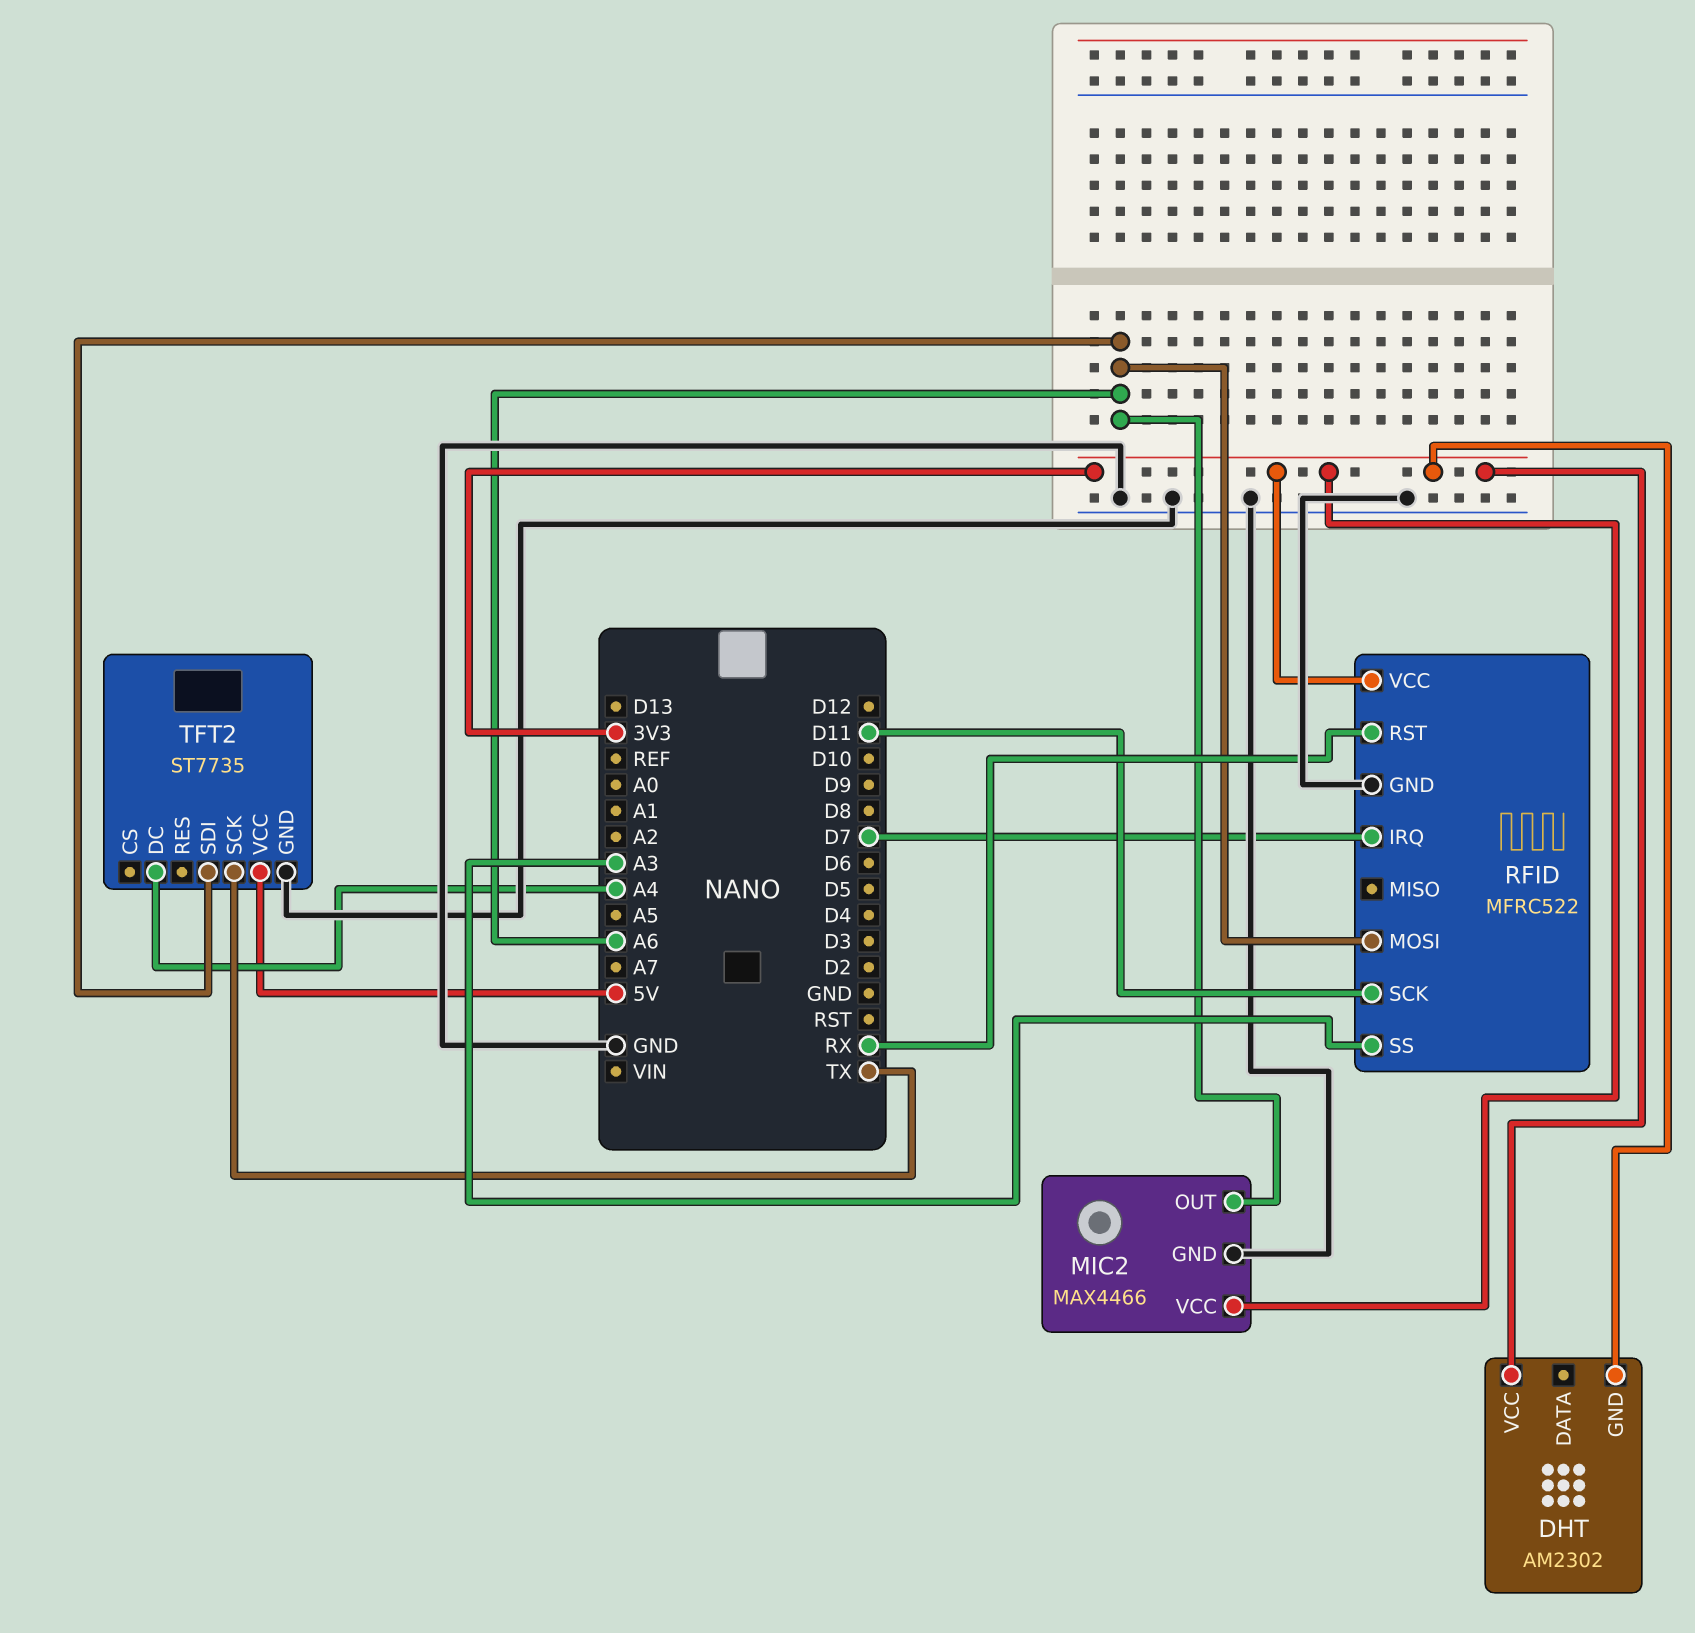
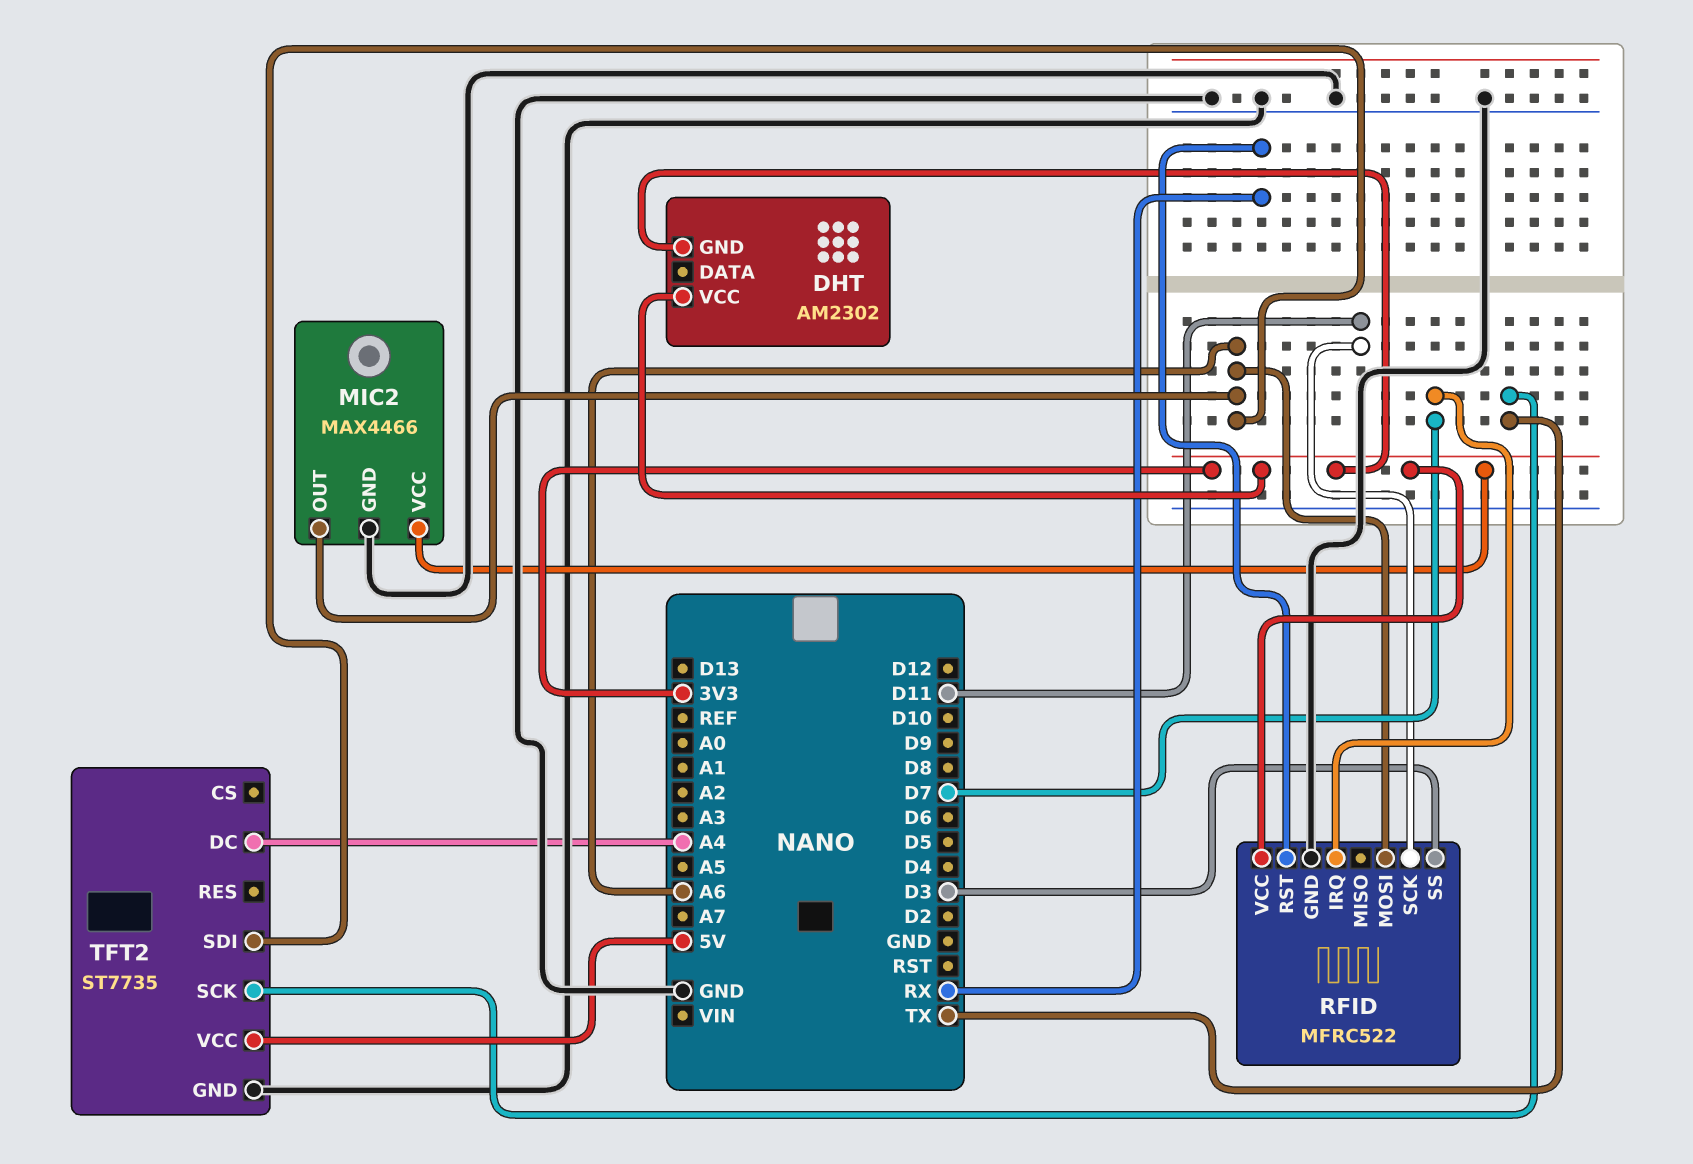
RFID pin SS: A3 -> D3

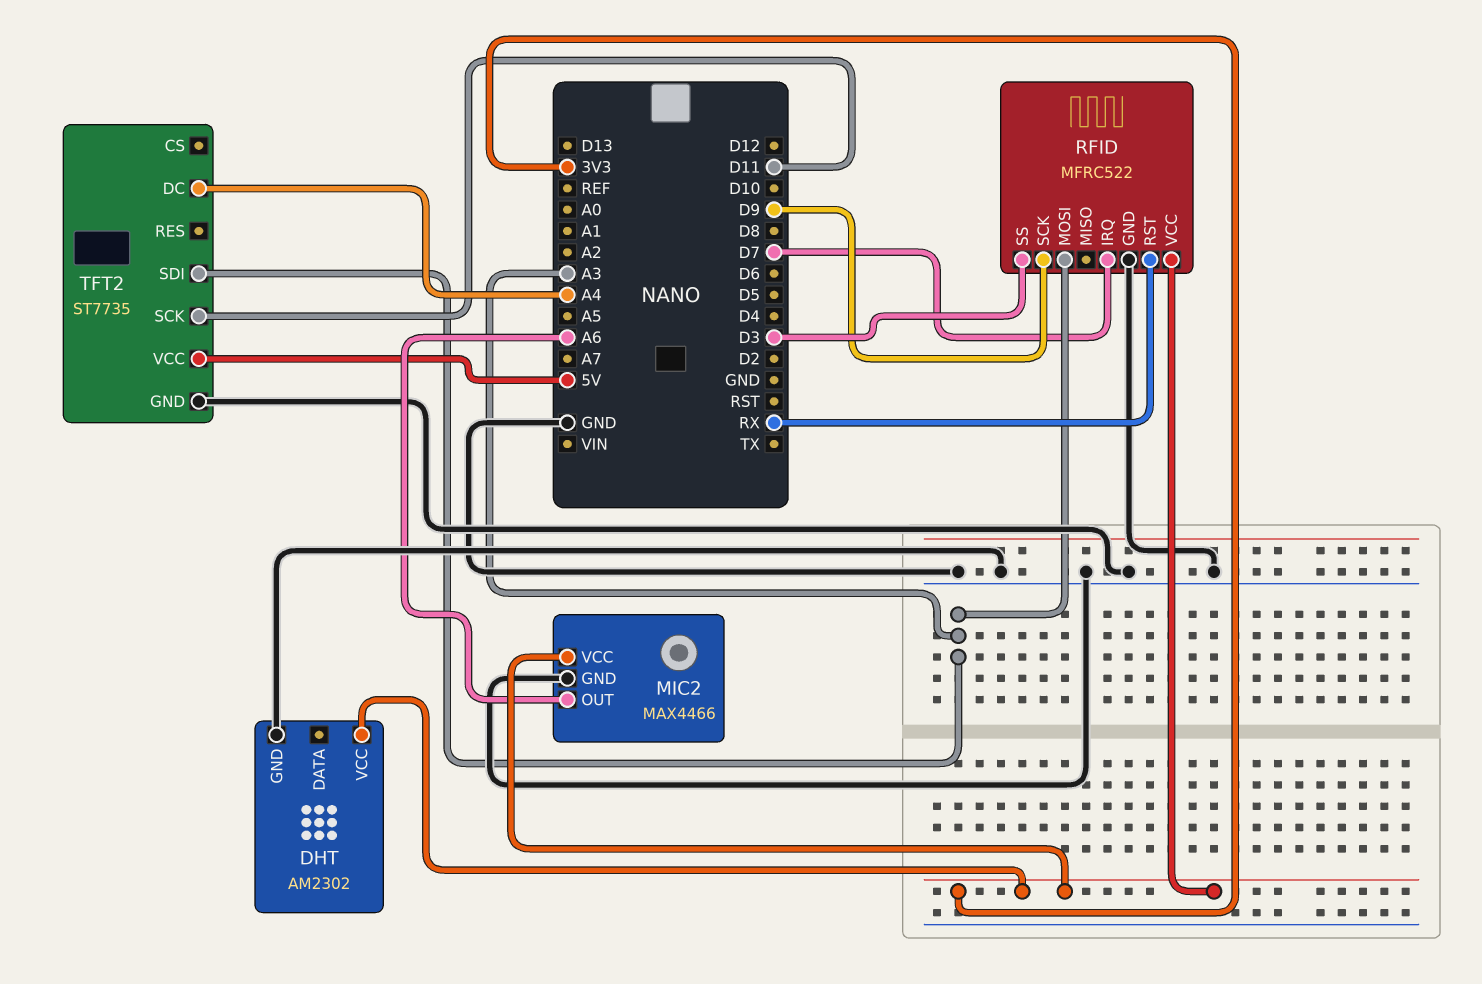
DHT pin GND: 3V3 -> GND
RFID pin MOSI: A6 -> A3
RFID pin SCK: D11 -> D9
TFT2 pin SCK: TX -> D11
TFT2 pin SDI: A6 -> A3

